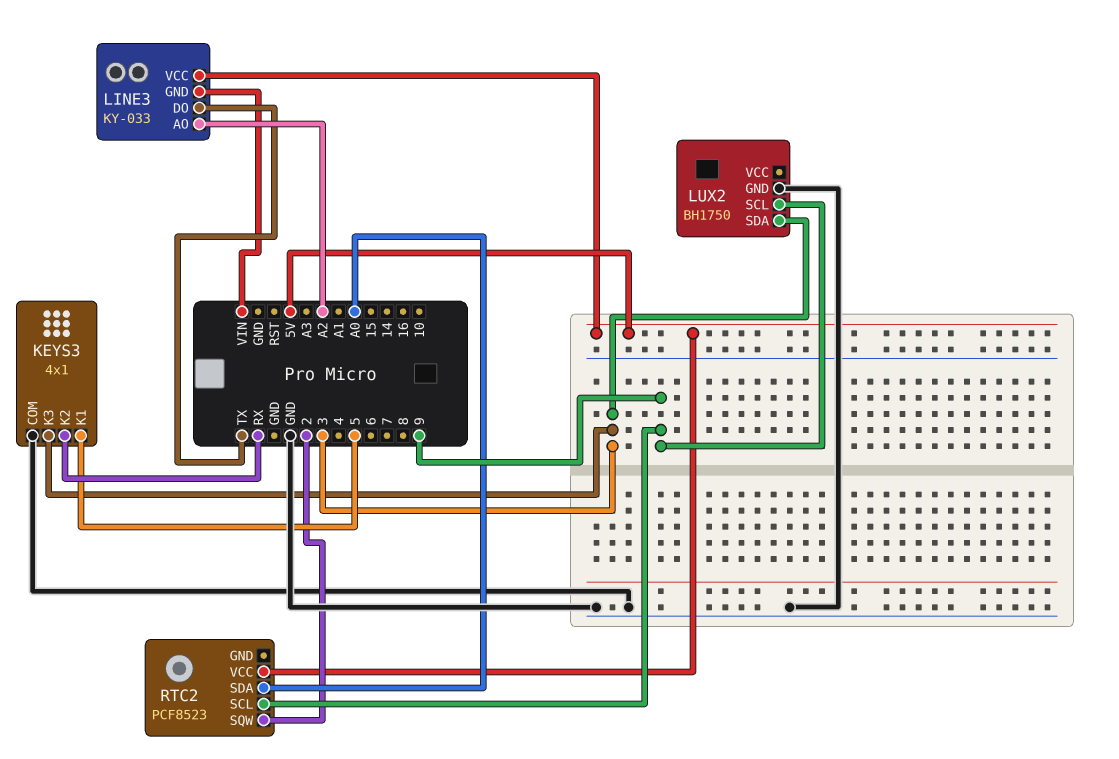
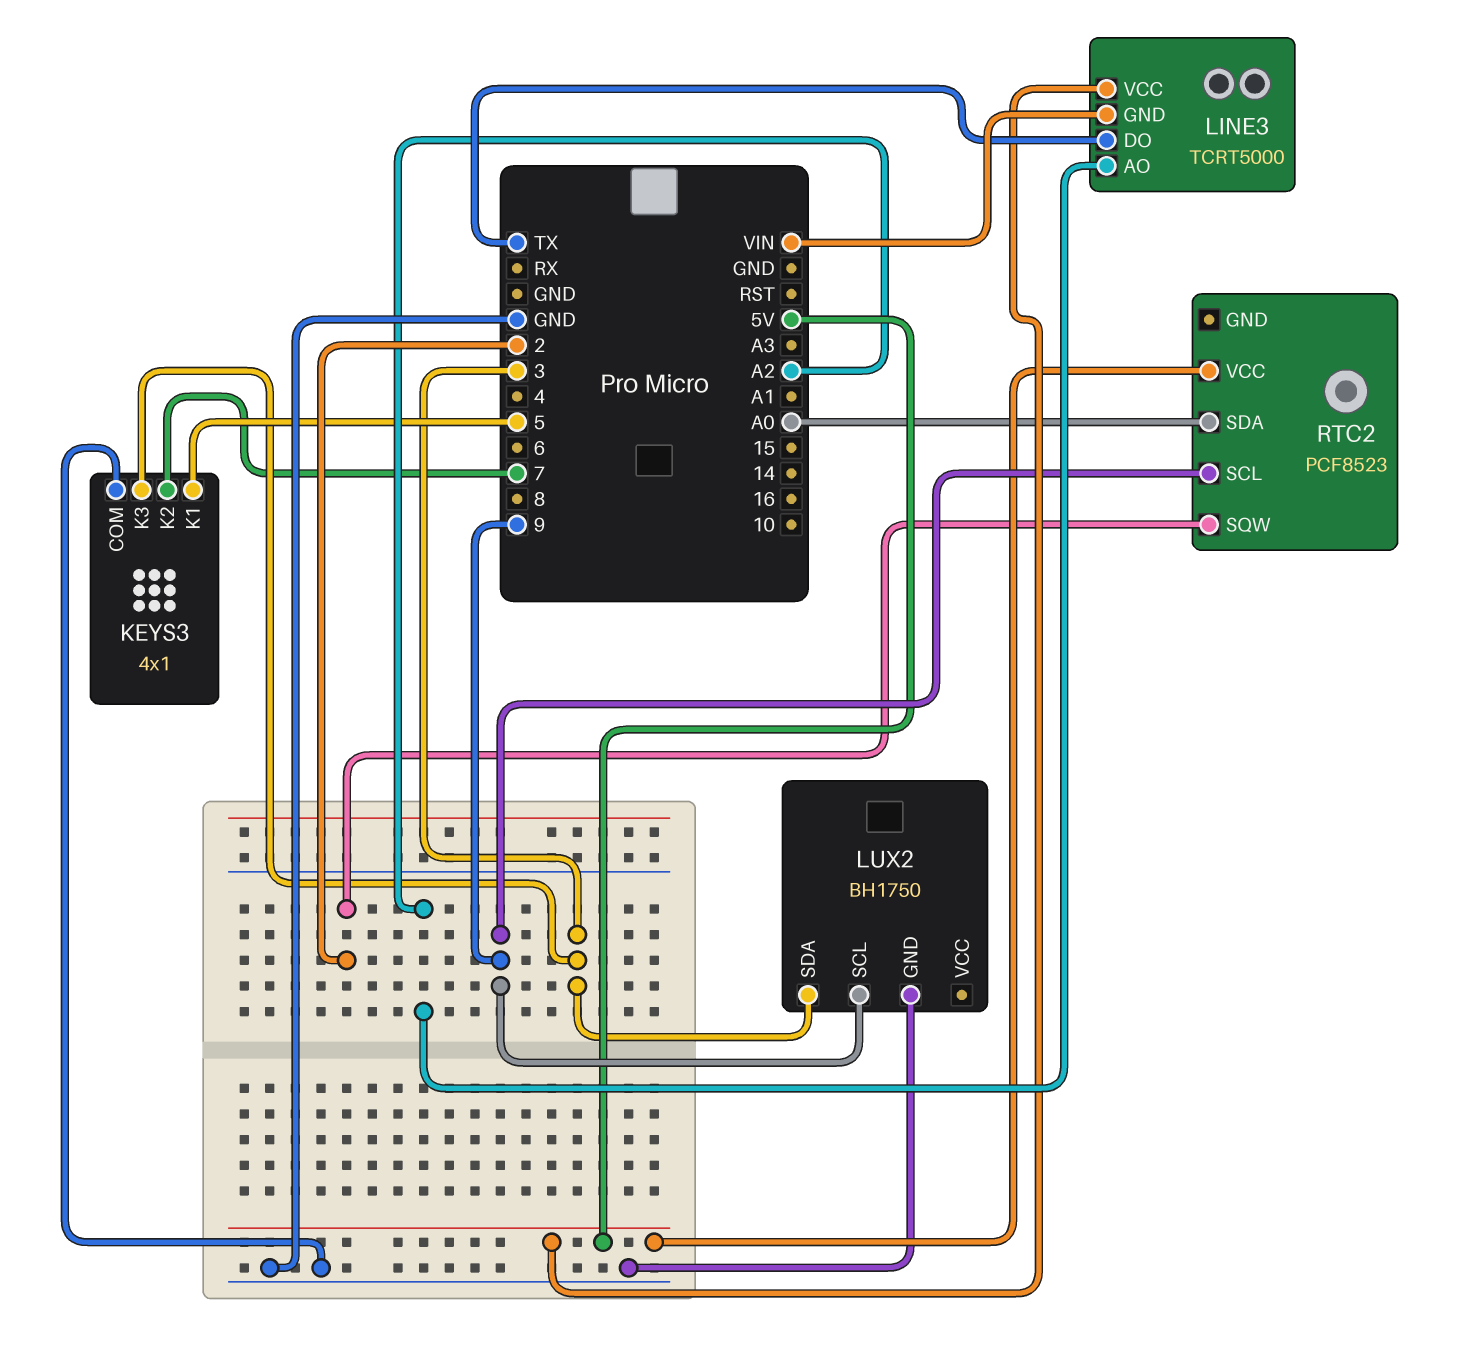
KEYS3 pin K2: RX -> 7
LINE3: KY-033 -> TCRT5000

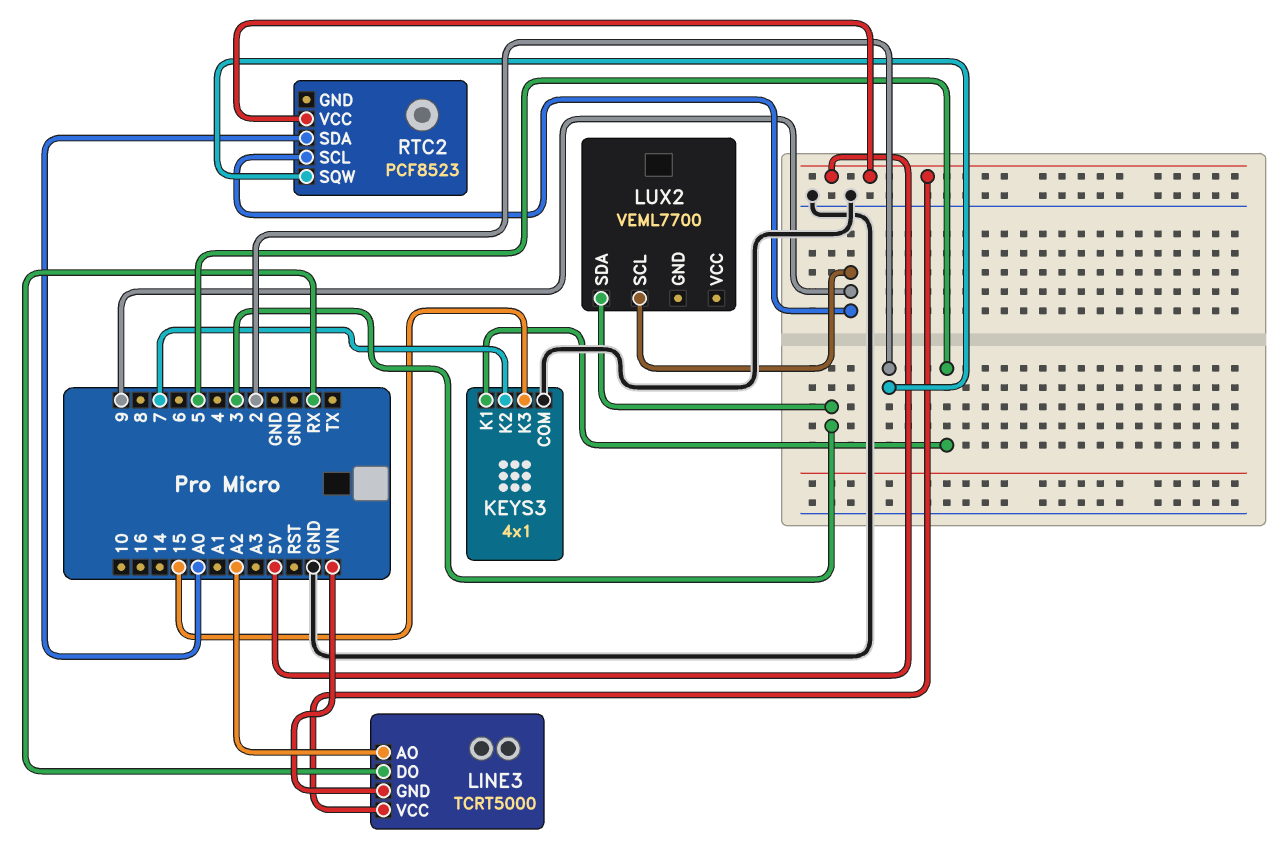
KEYS3 pin K3: 3 -> 15
LINE3 pin DO: TX -> RX
LUX2: BH1750 -> VEML7700
LUX2 pin GND: GND -> none

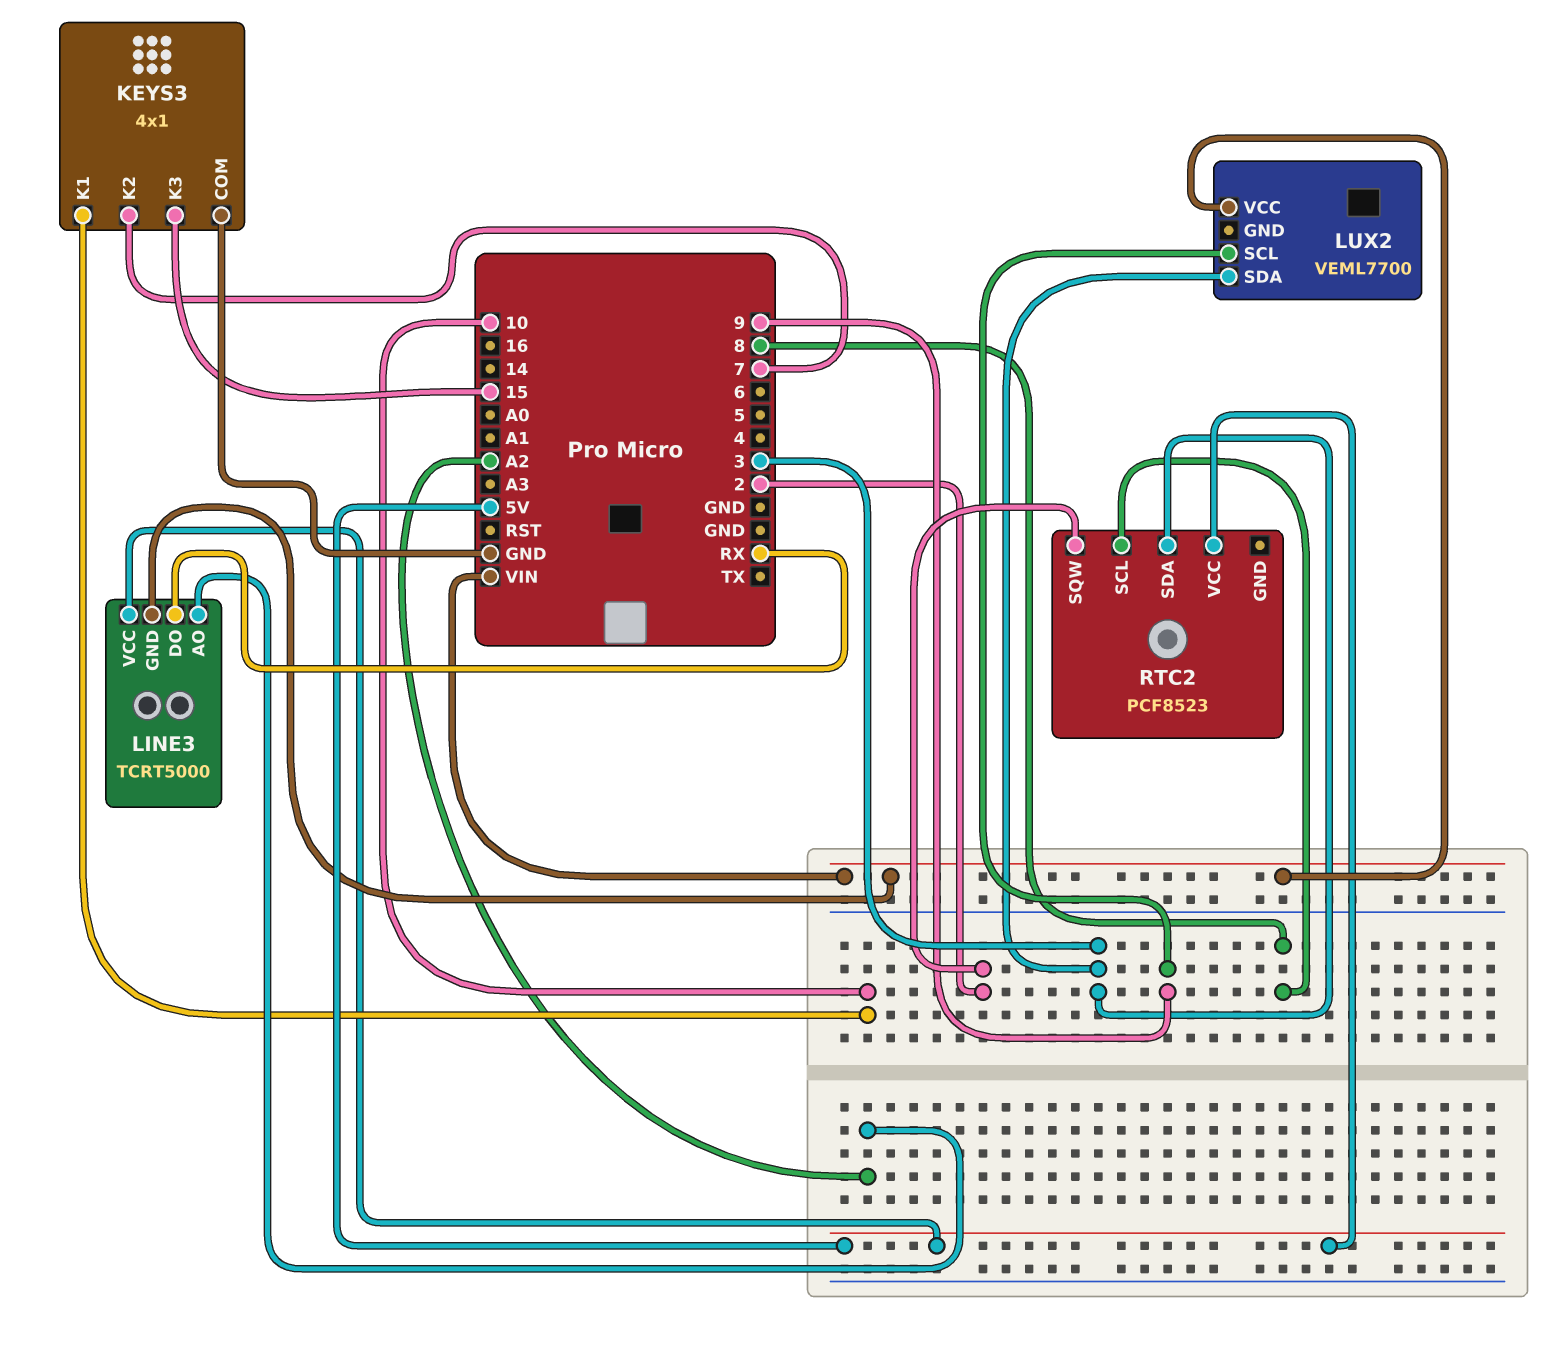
KEYS3 pin K1: 5 -> 10
LUX2 pin VCC: none -> VIN
RTC2 pin SCL: 9 -> 8
RTC2 pin SDA: A0 -> 3

